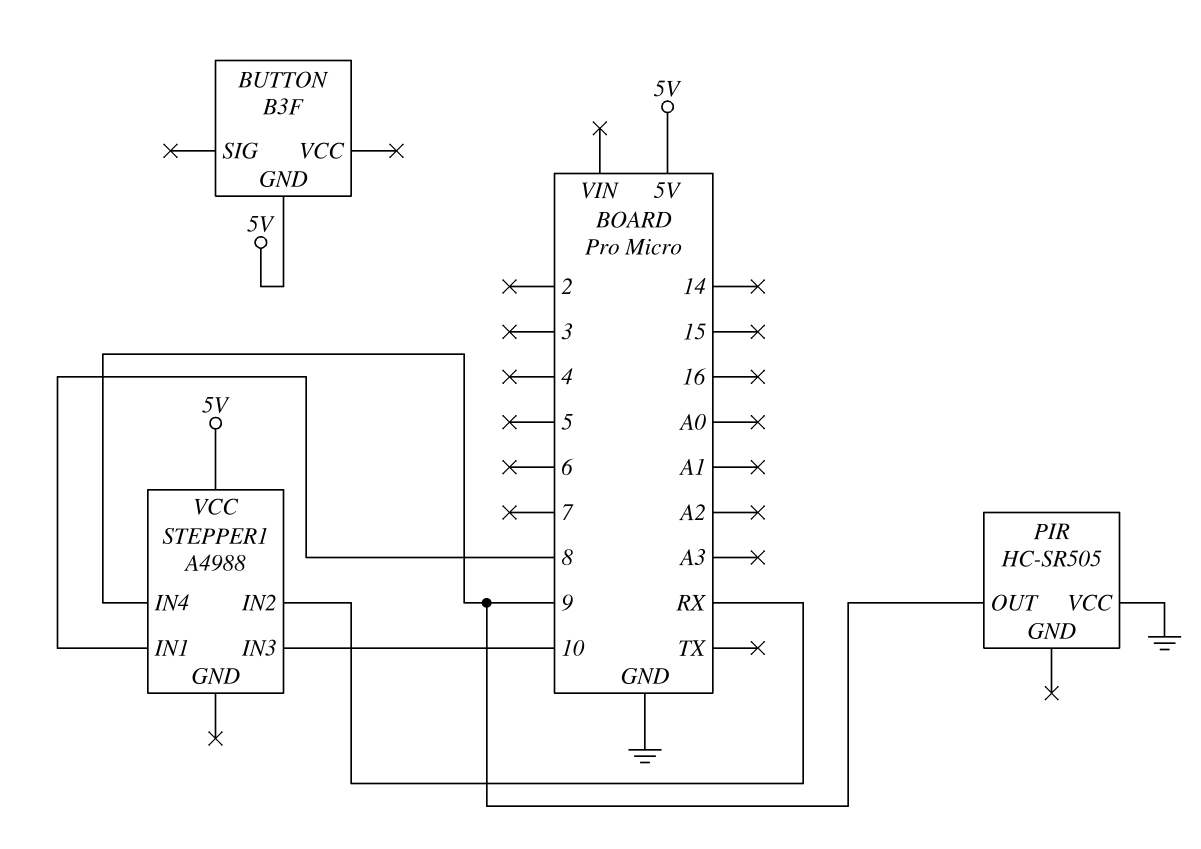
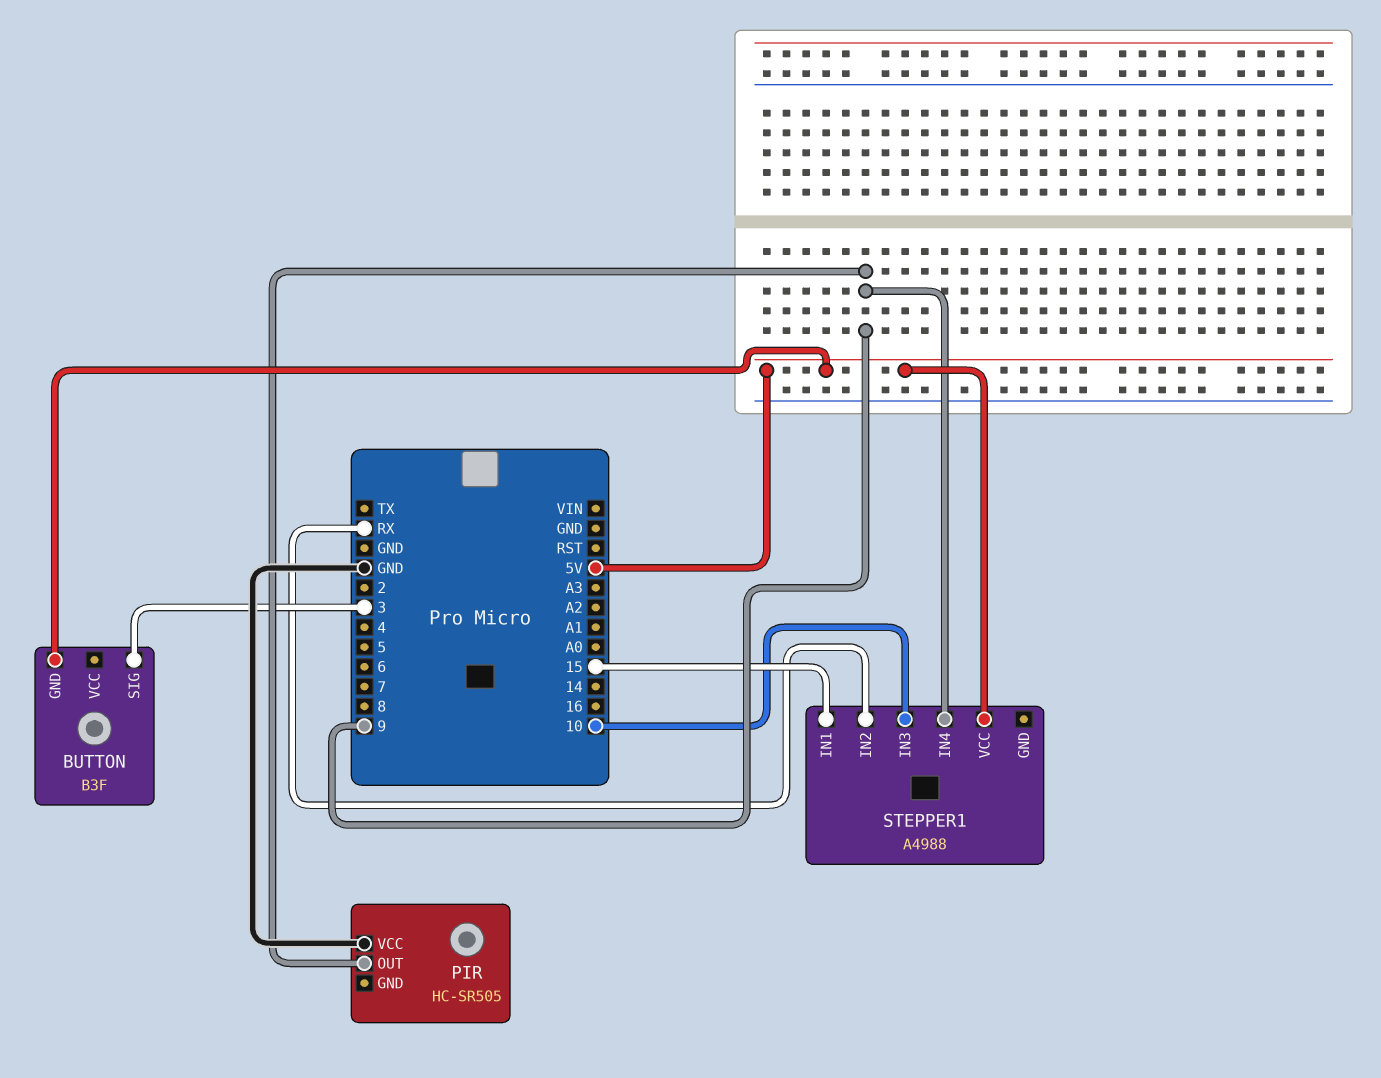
BUTTON pin SIG: none -> 3
STEPPER1 pin IN1: 8 -> 15

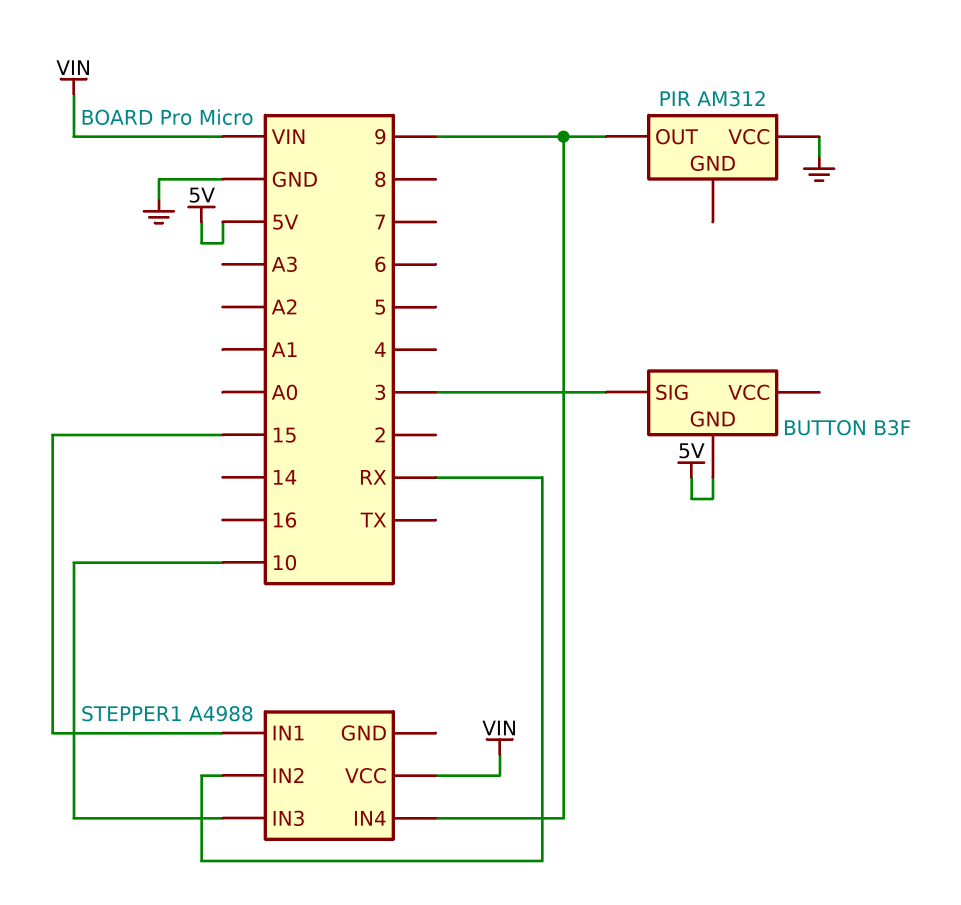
PIR: HC-SR505 -> AM312
STEPPER1 pin VCC: 5V -> VIN

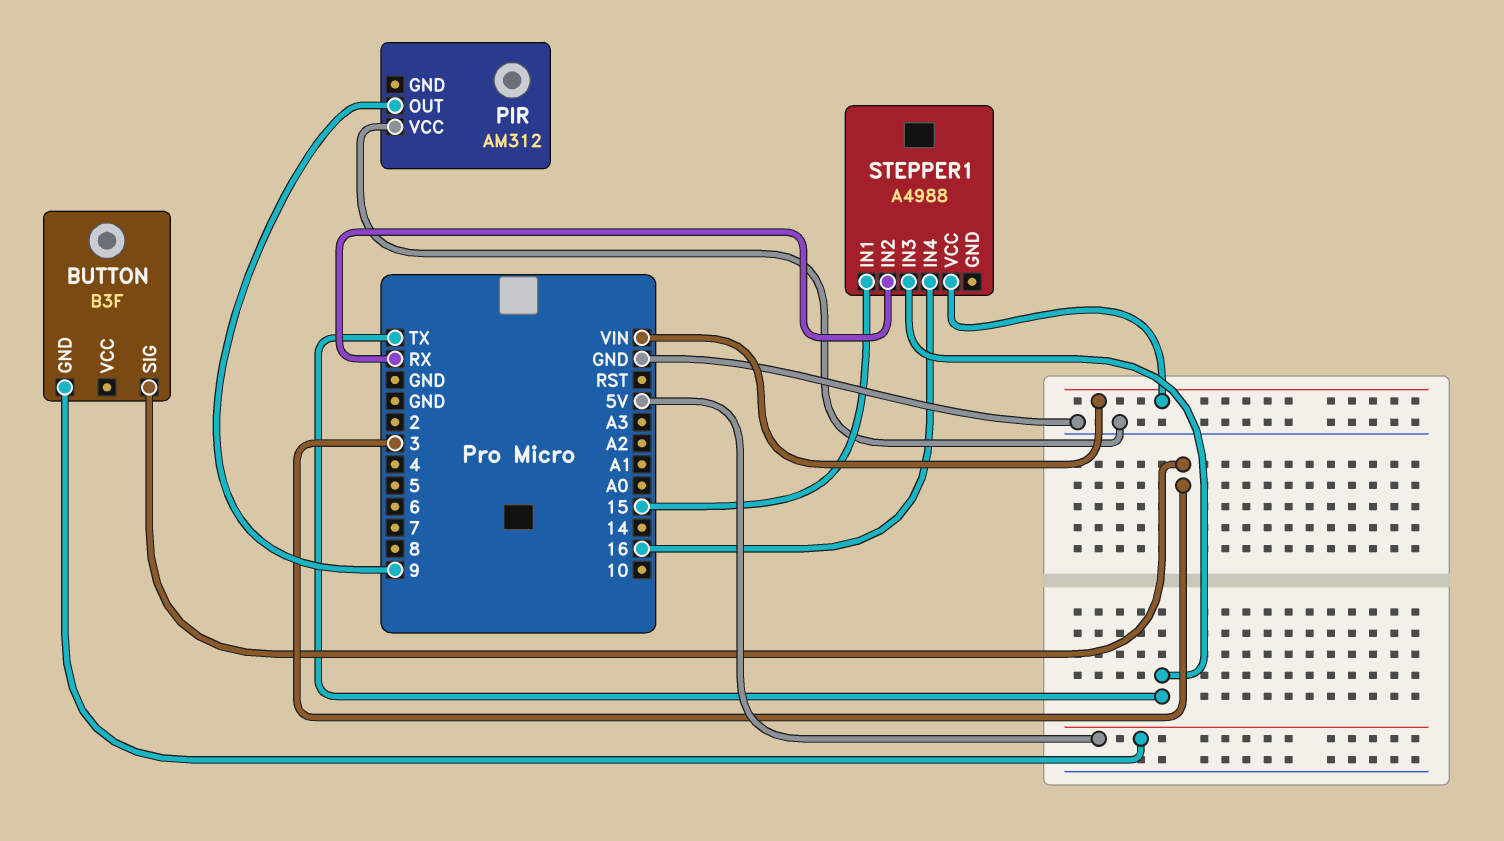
STEPPER1 pin IN3: 10 -> TX
STEPPER1 pin IN4: 9 -> 16

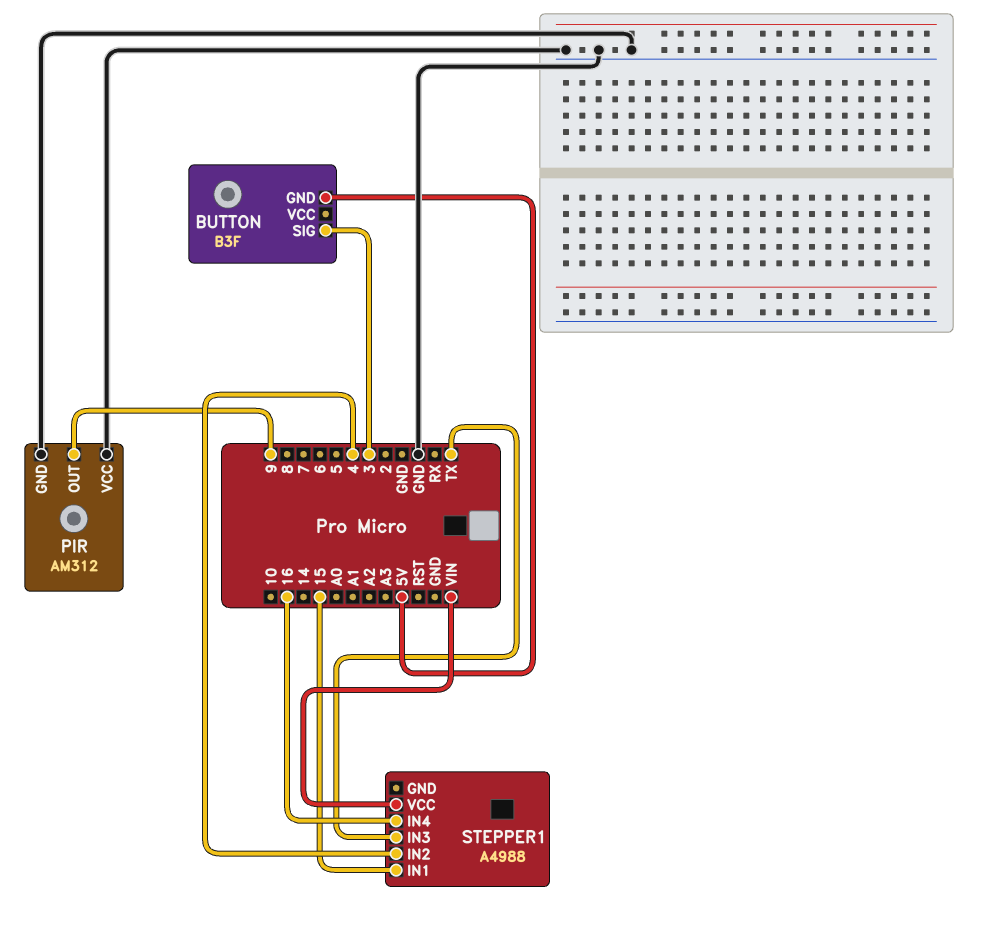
PIR pin GND: none -> GND
STEPPER1 pin IN2: RX -> 4

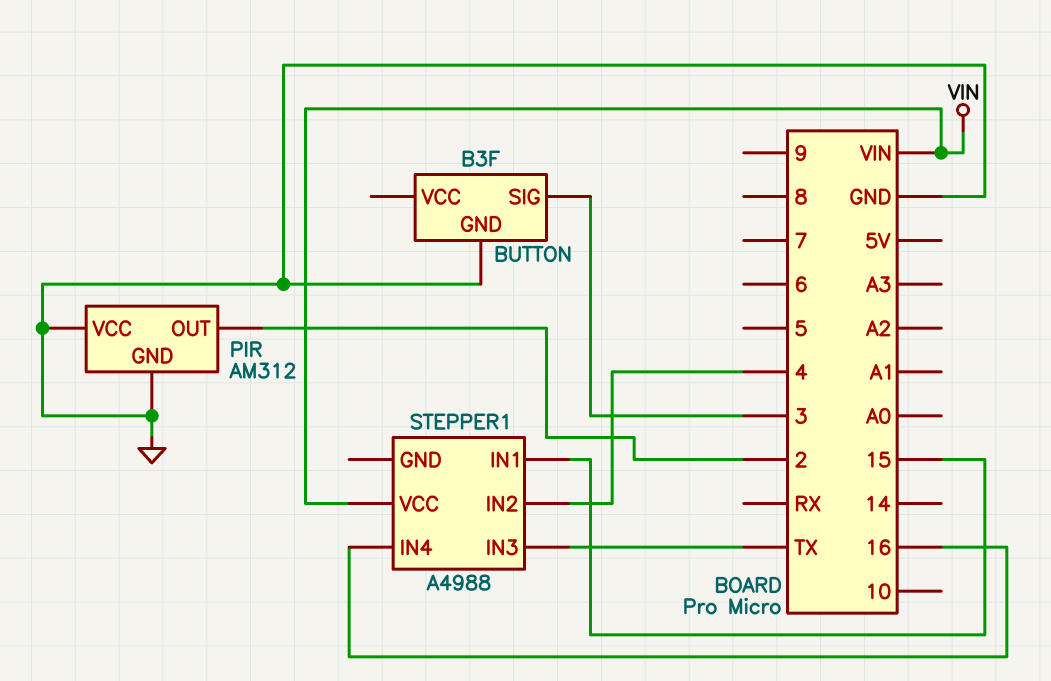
BUTTON pin GND: 5V -> GND
PIR pin OUT: 9 -> 2

